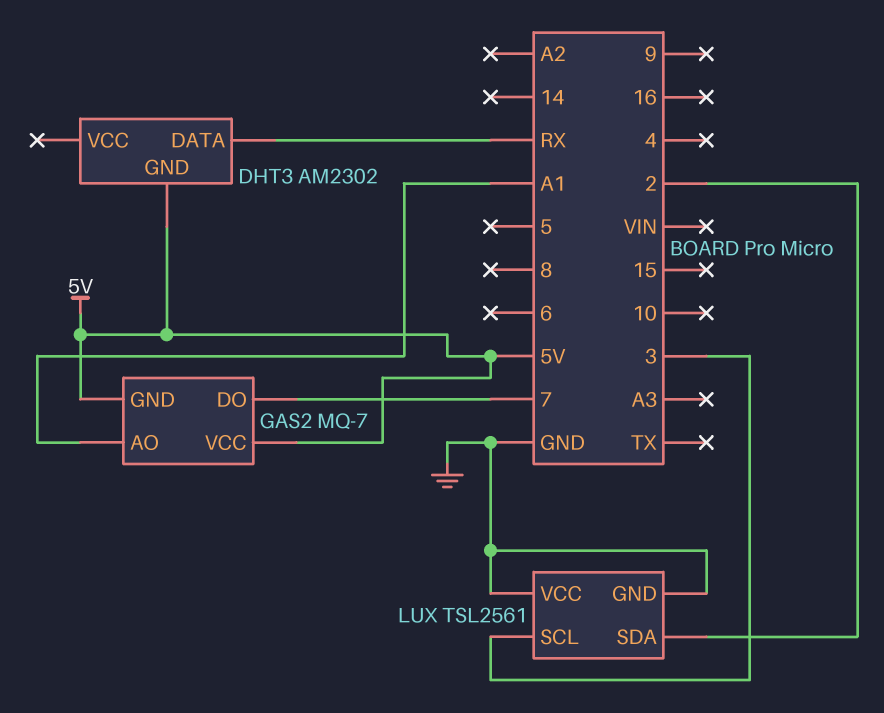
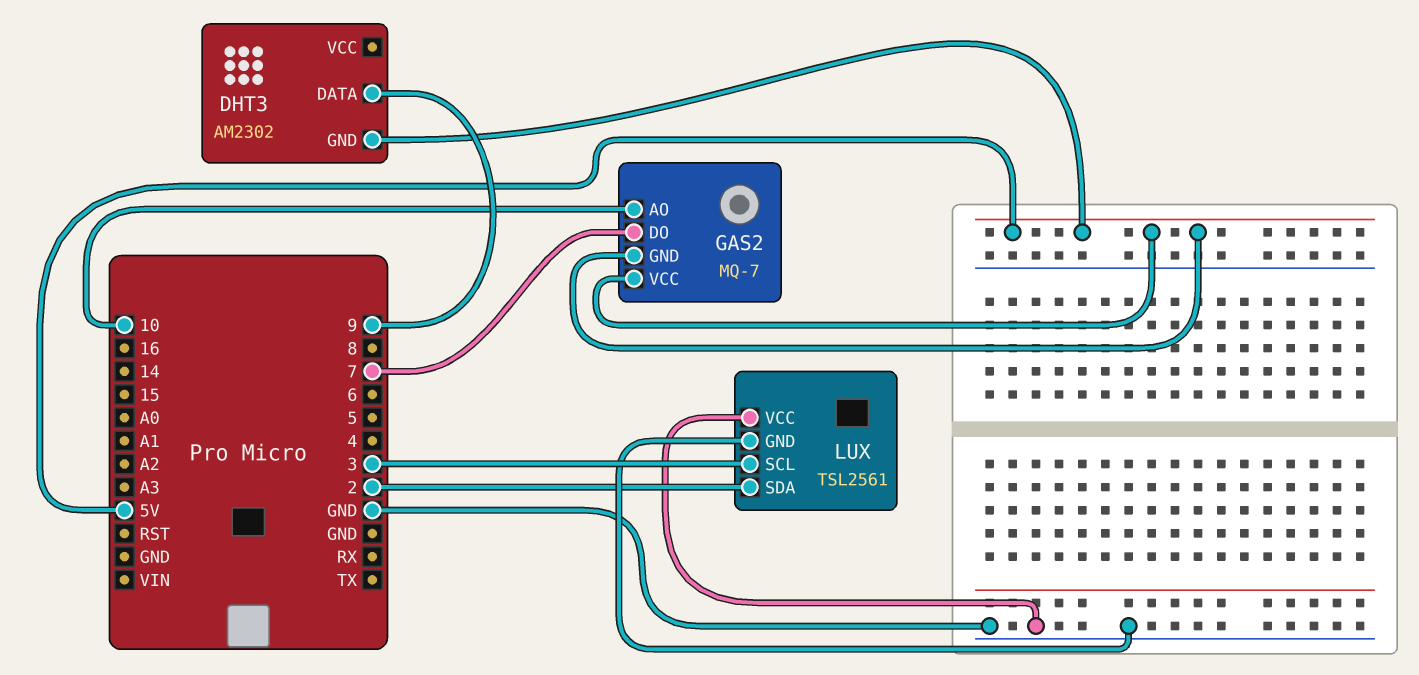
DHT3 pin DATA: RX -> 9
GAS2 pin AO: A1 -> 10

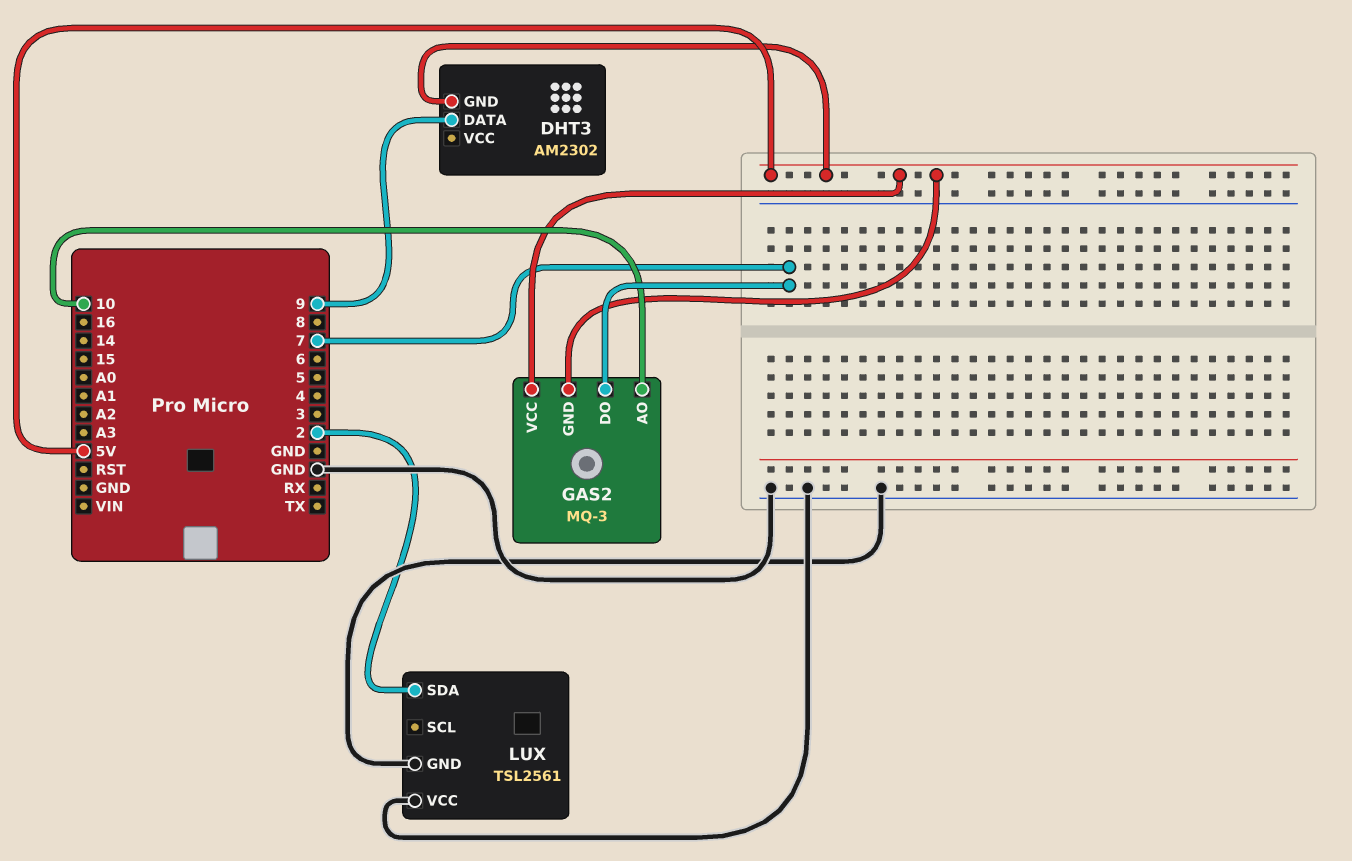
GAS2: MQ-7 -> MQ-3
LUX pin SCL: 3 -> none

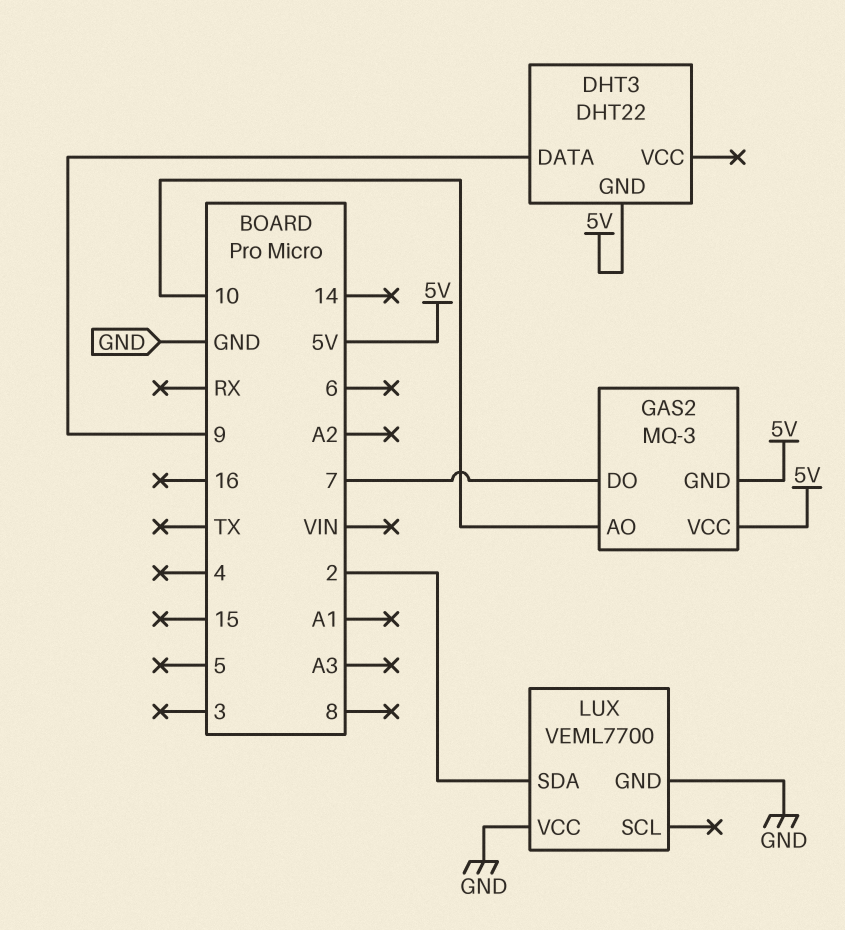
DHT3: AM2302 -> DHT22
LUX: TSL2561 -> VEML7700

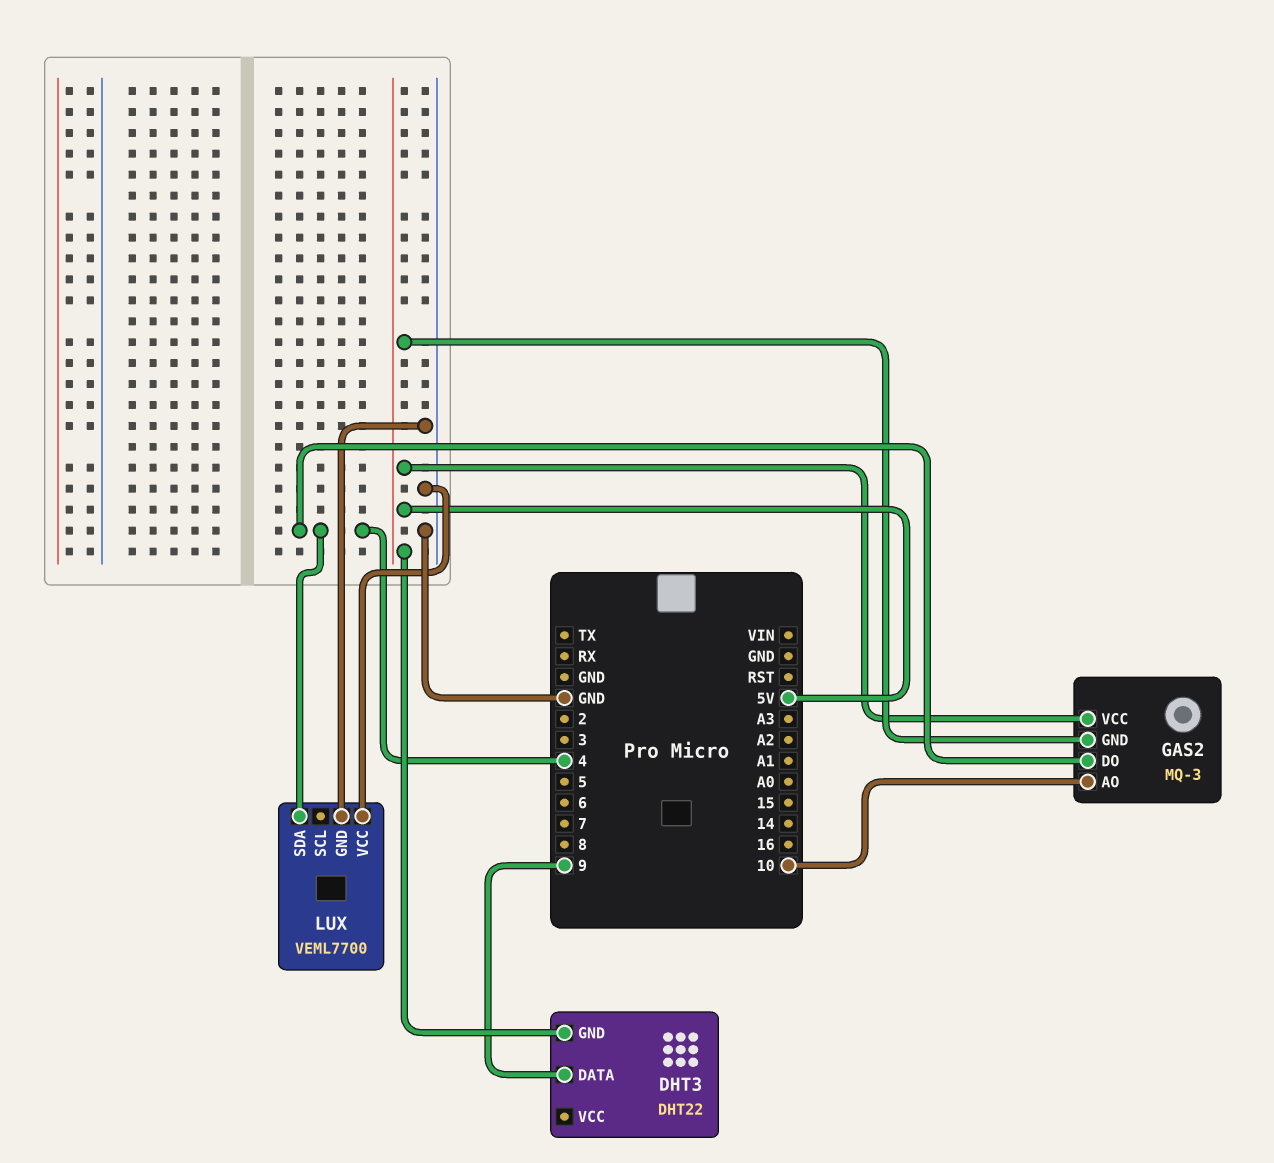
GAS2 pin DO: 7 -> 4
LUX pin SDA: 2 -> 4

